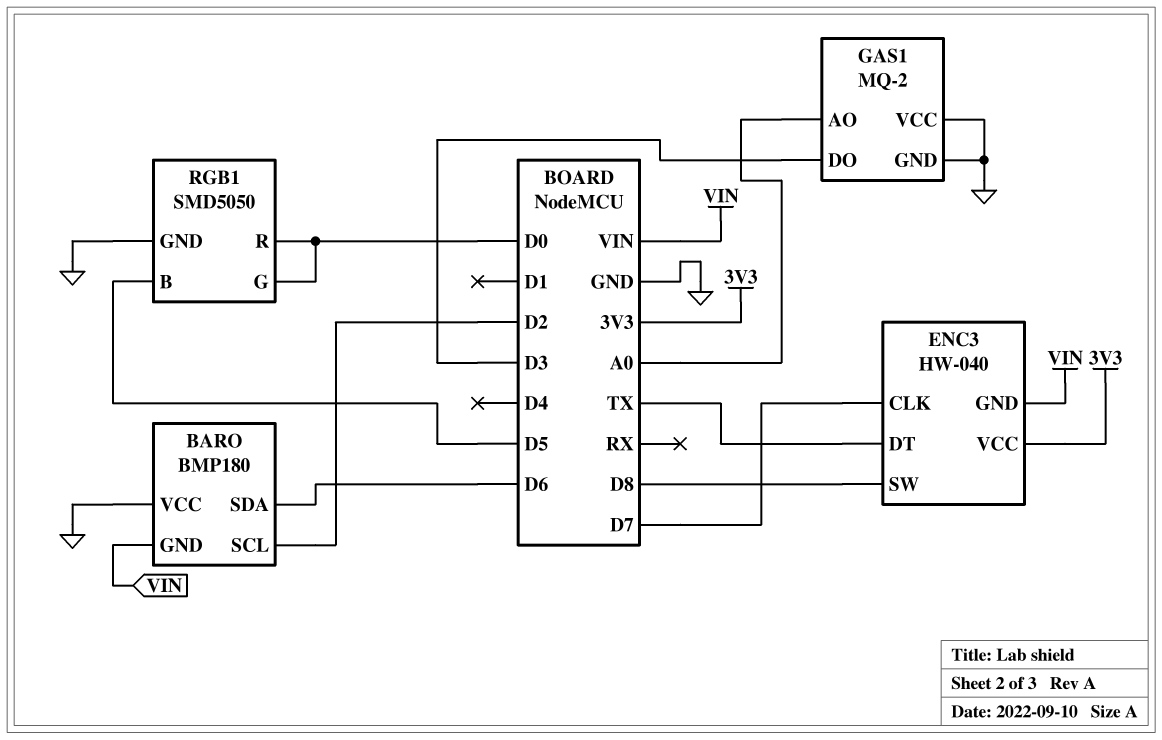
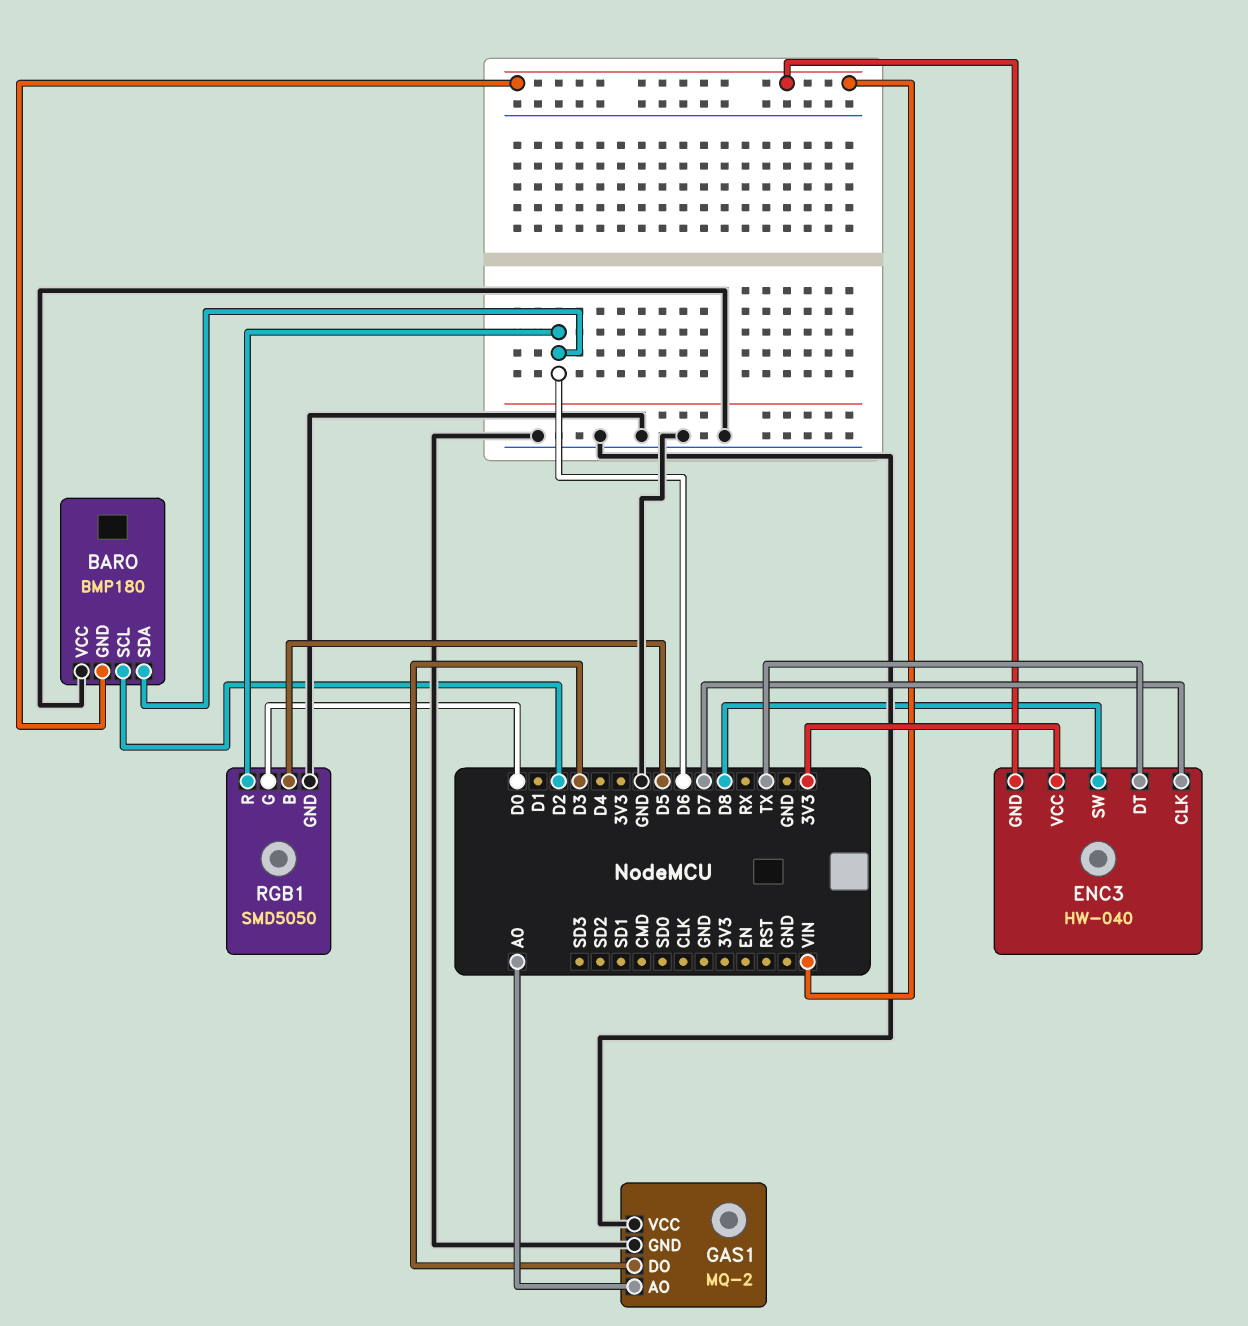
RGB1 pin R: D0 -> D6

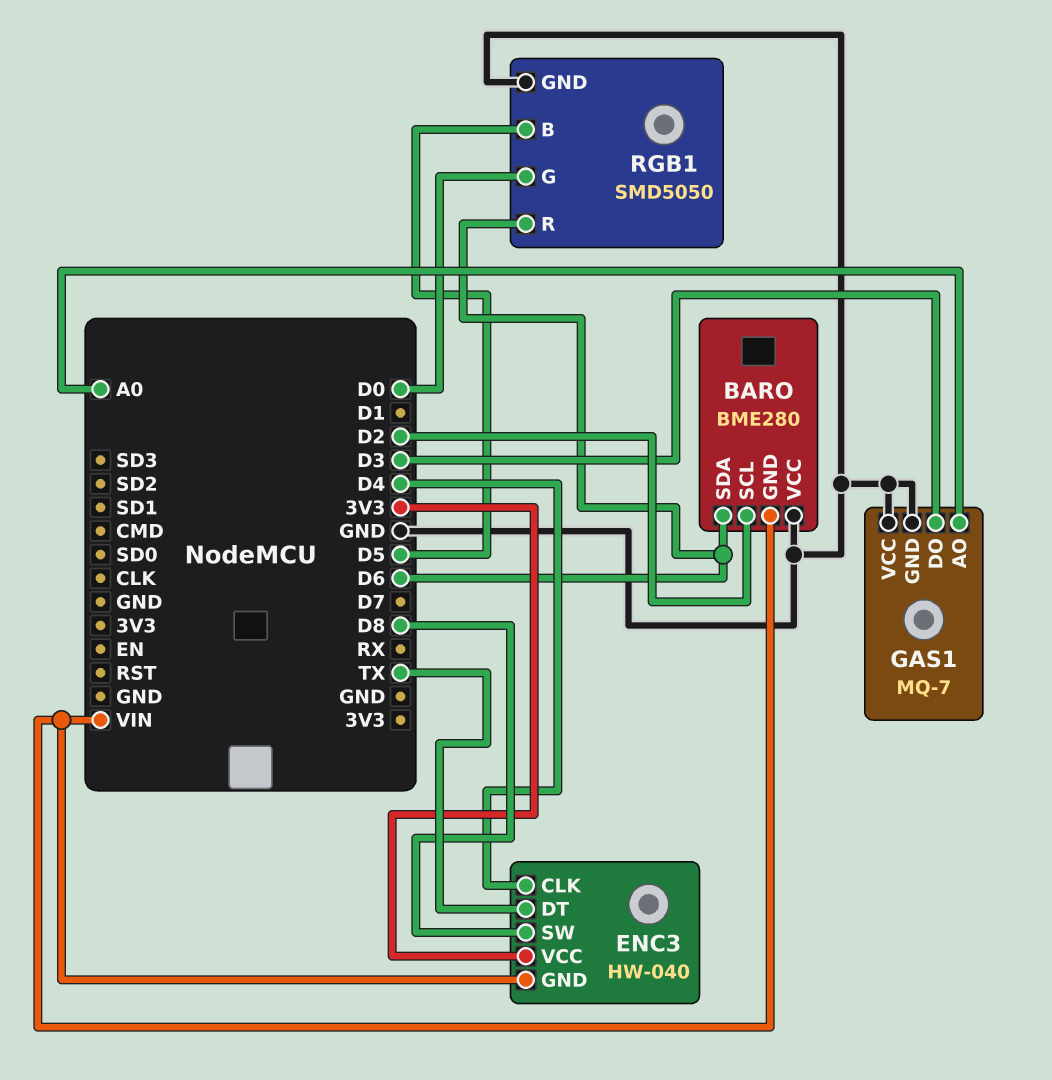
BARO: BMP180 -> BME280
ENC3 pin CLK: D7 -> D4
GAS1: MQ-2 -> MQ-7

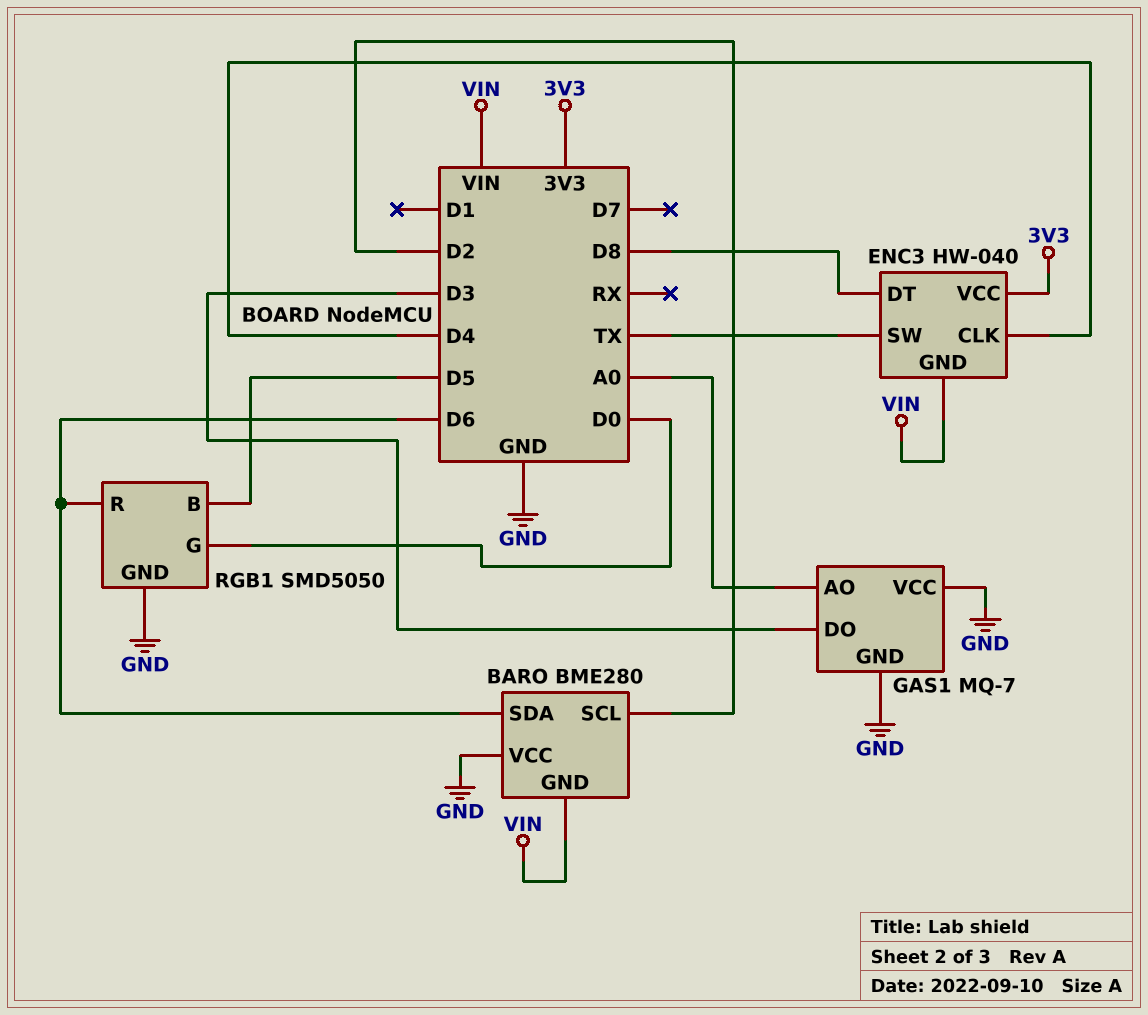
ENC3 pin DT: TX -> D8
ENC3 pin SW: D8 -> TX

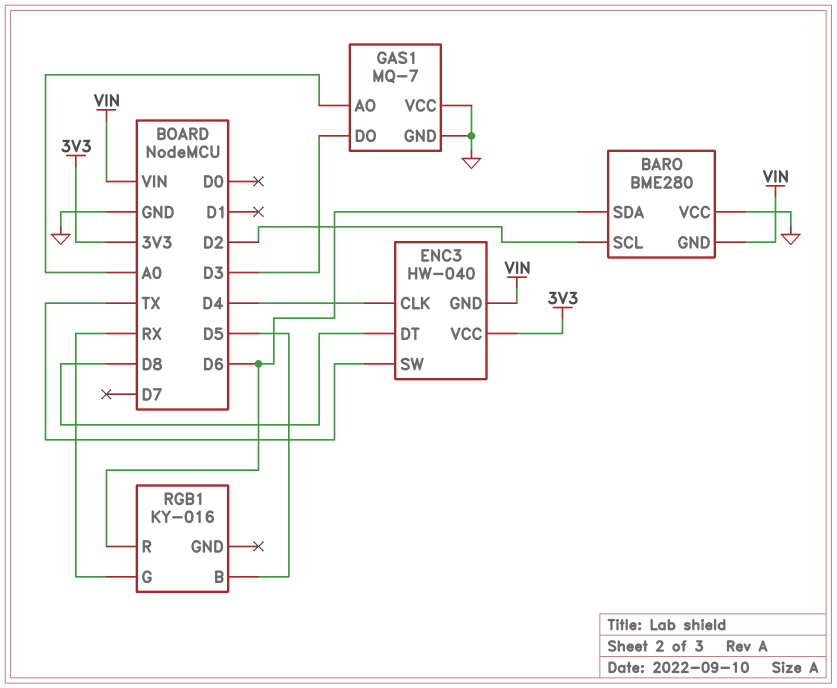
RGB1: SMD5050 -> KY-016
RGB1 pin G: D0 -> RX
RGB1 pin GND: GND -> none

